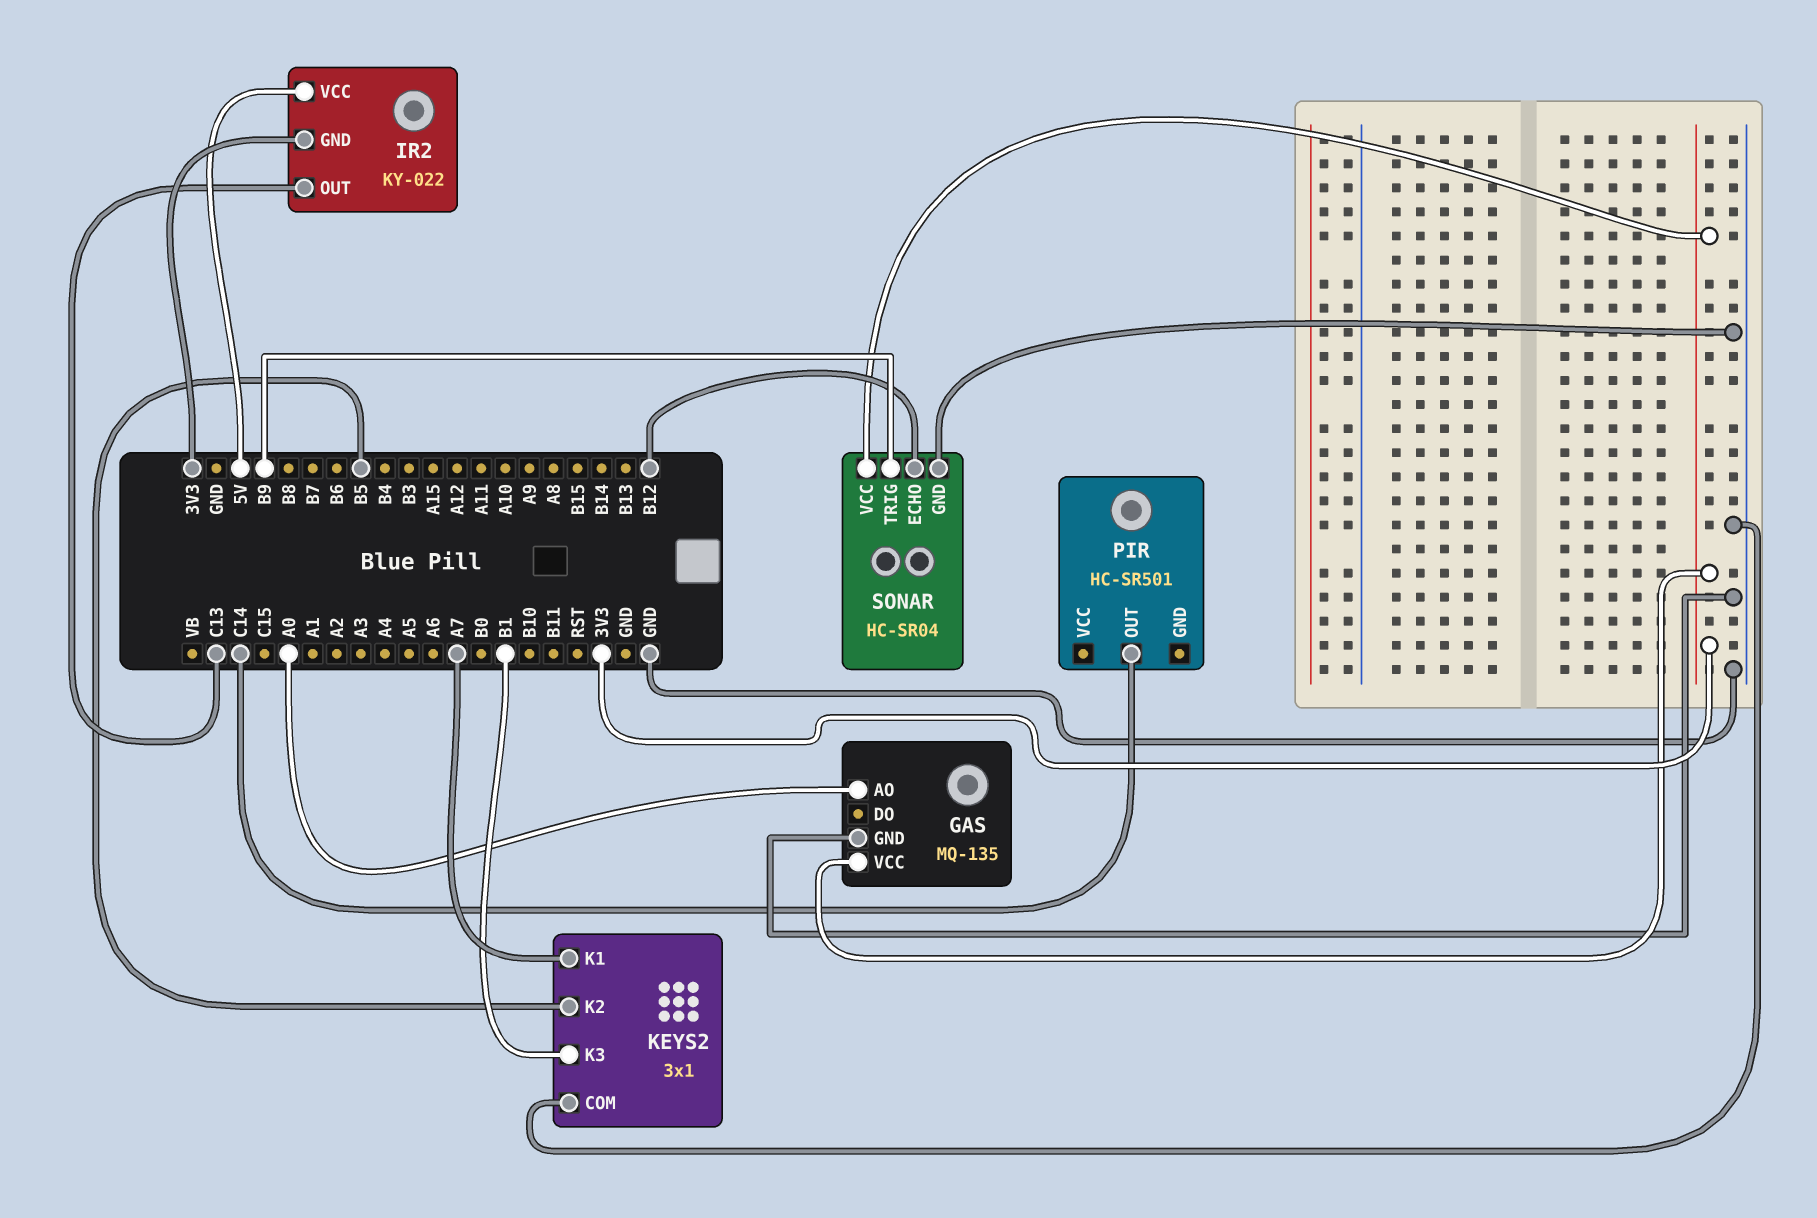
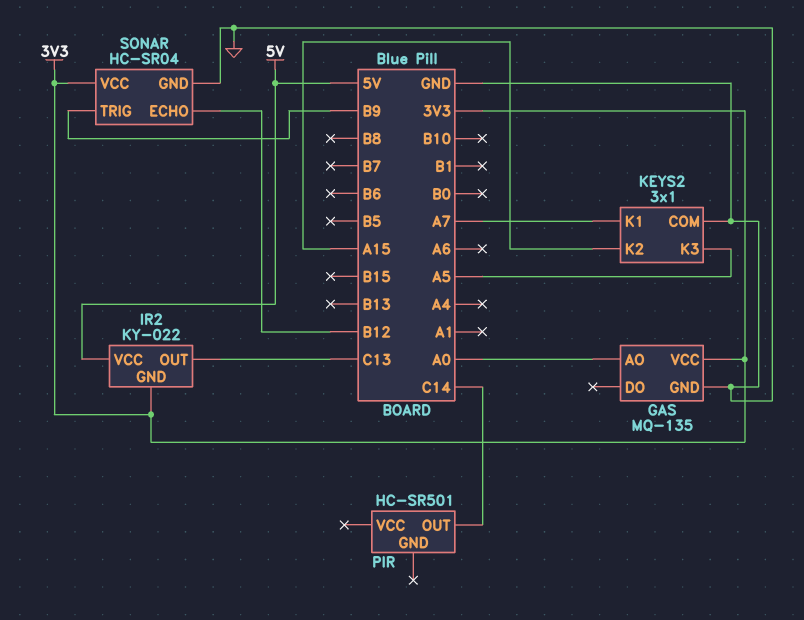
KEYS2 pin K2: B5 -> A15
KEYS2 pin K3: B1 -> A5

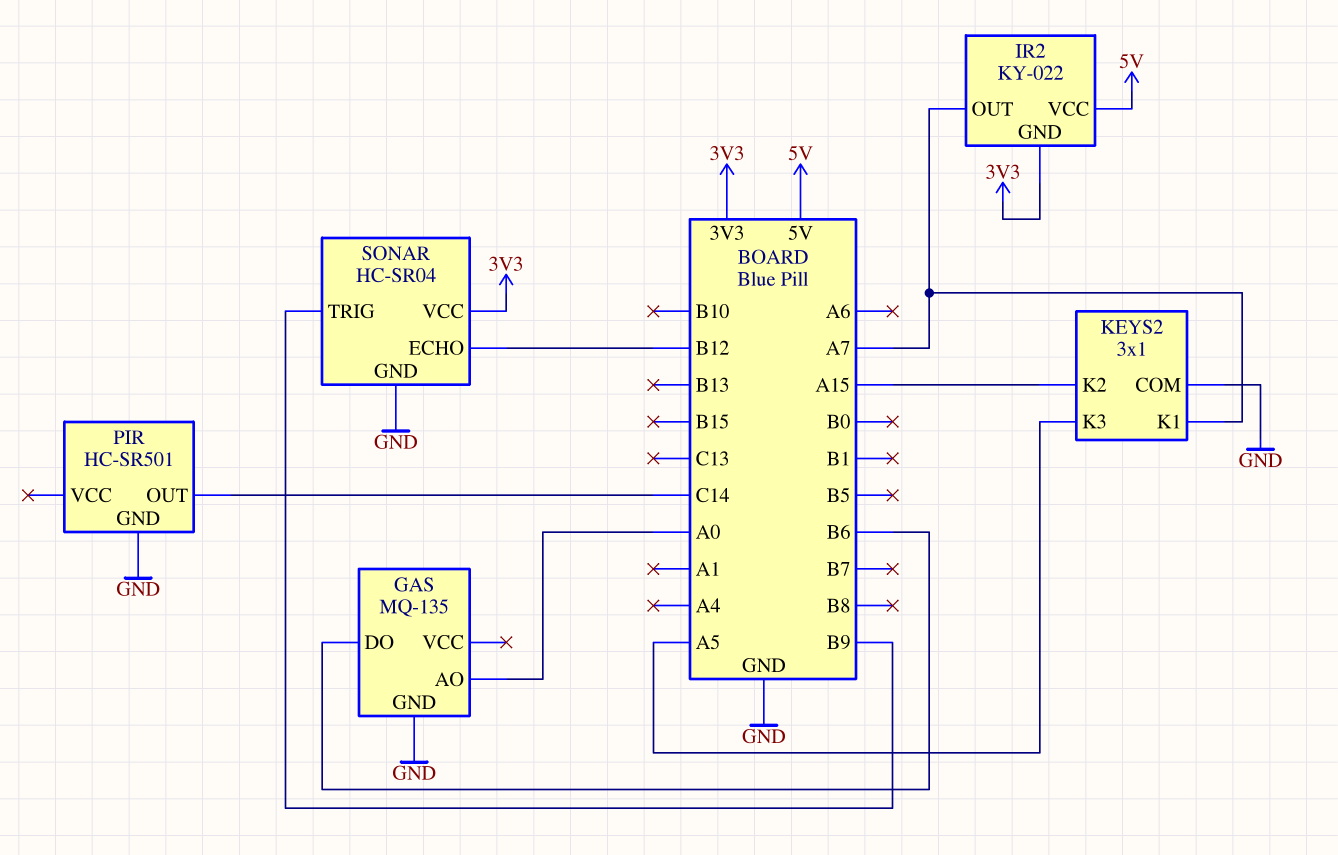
GAS pin DO: none -> B6
GAS pin VCC: 3V3 -> none
IR2 pin OUT: C13 -> A7
PIR pin GND: none -> GND

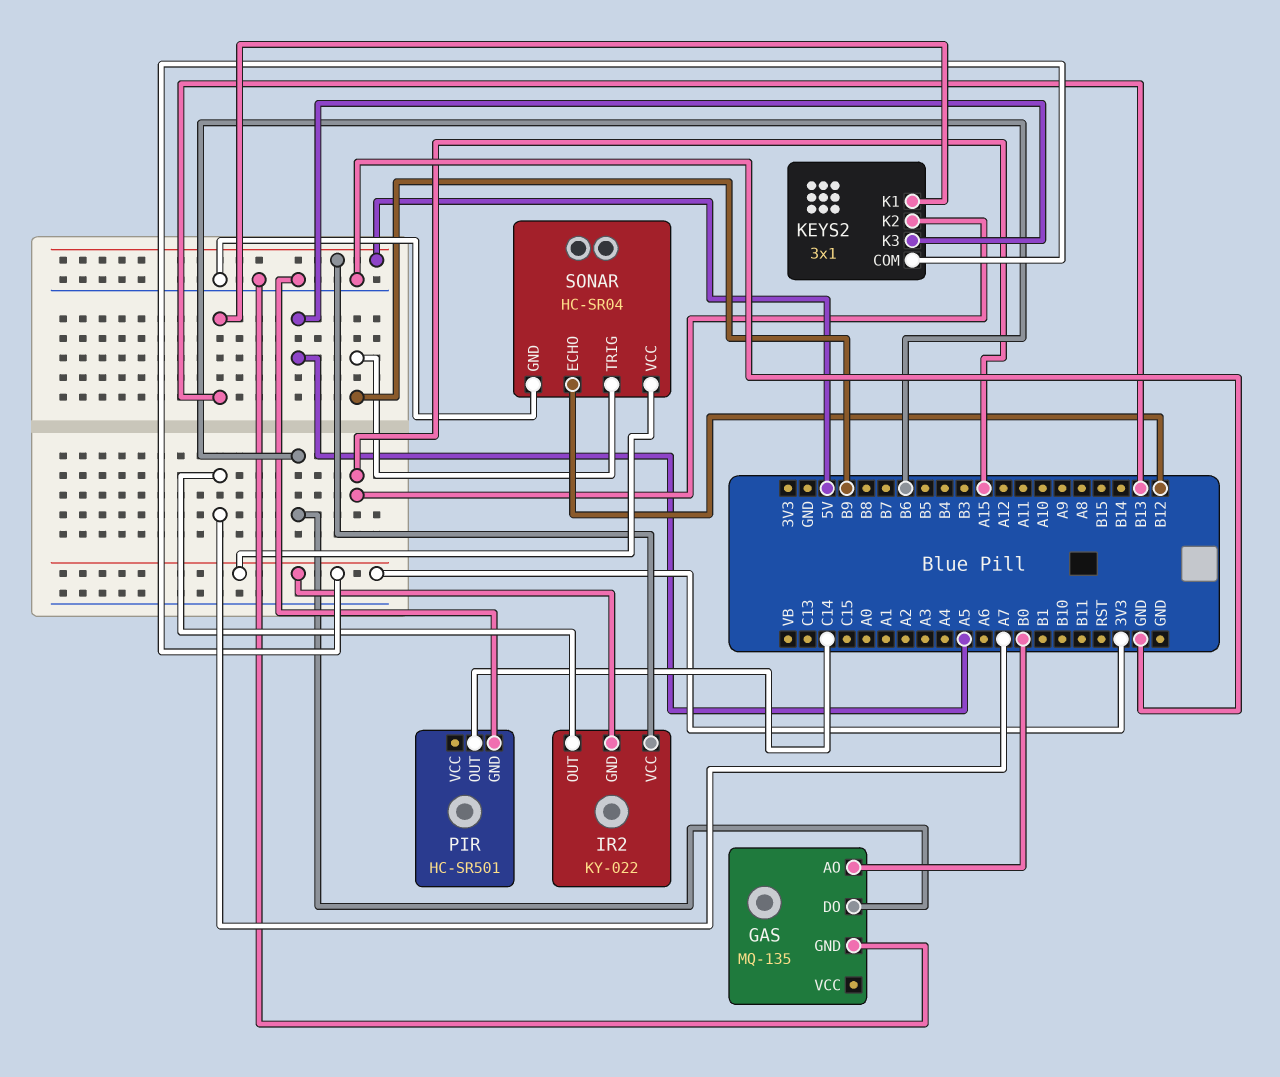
GAS pin AO: A0 -> B0
KEYS2 pin COM: GND -> 3V3
KEYS2 pin K1: A7 -> B13

